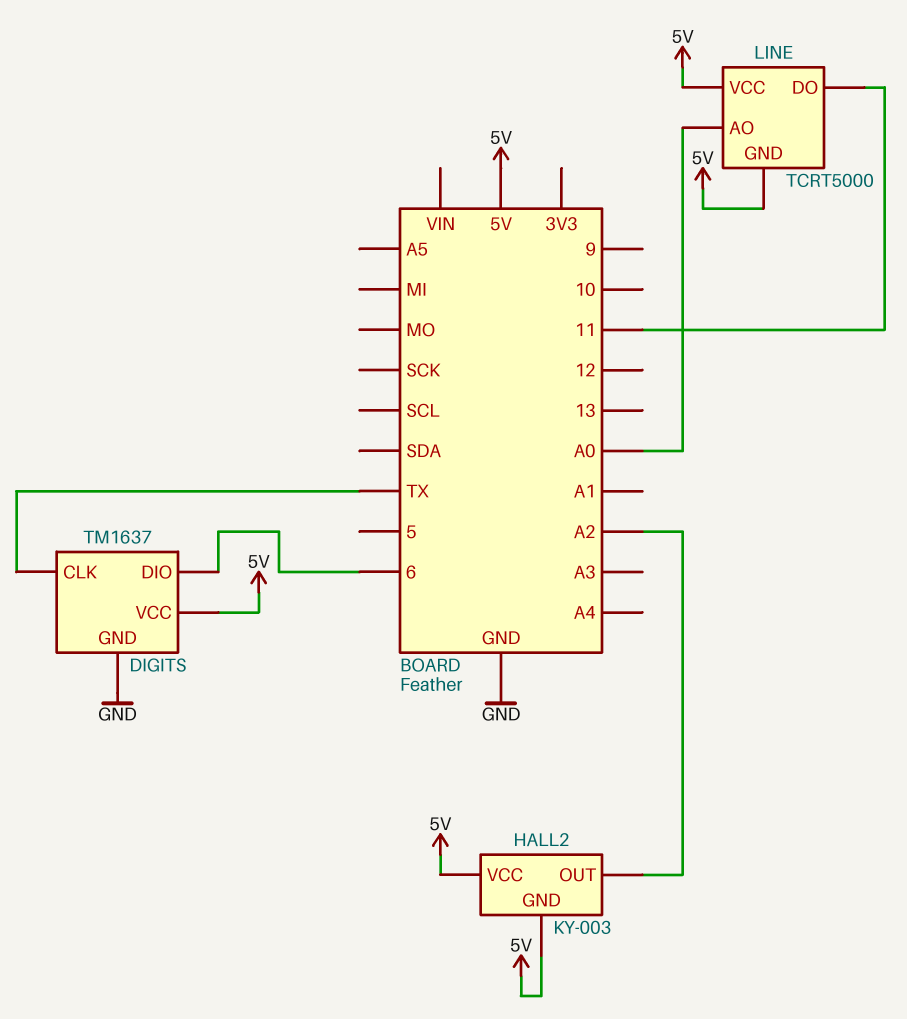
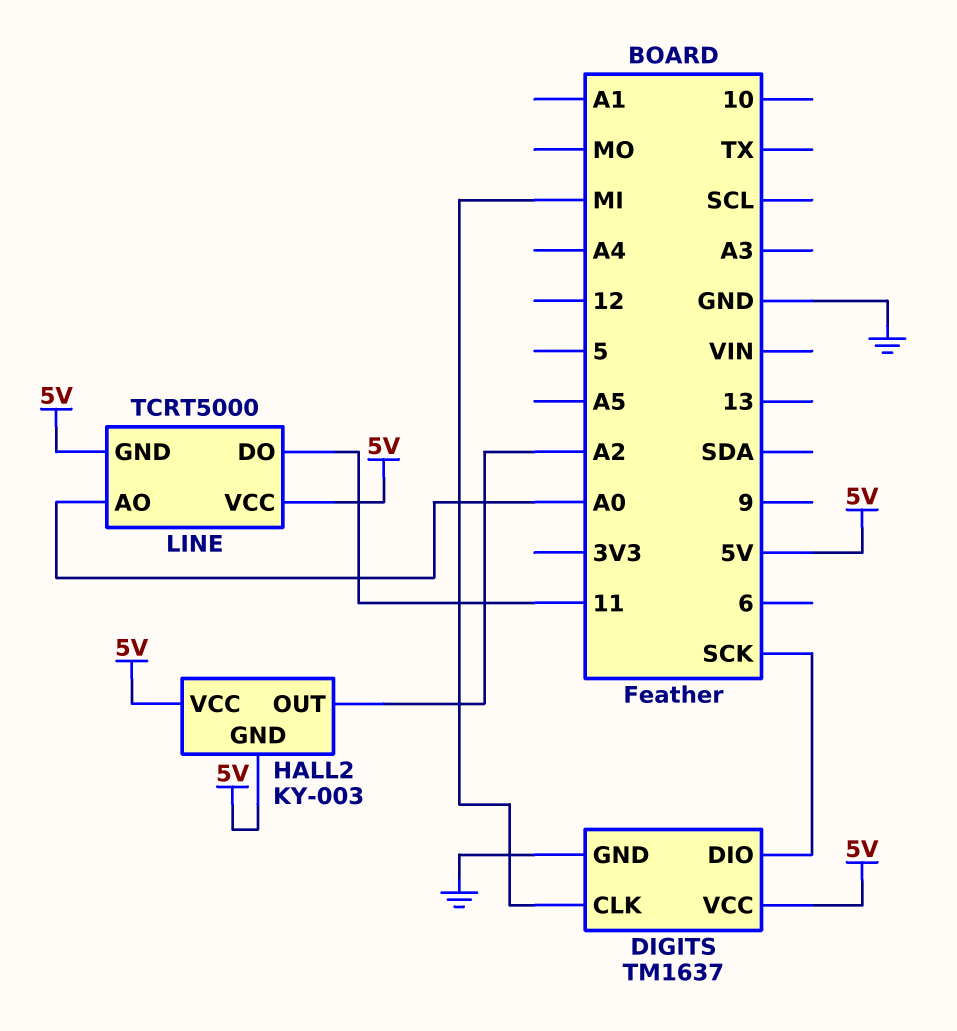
DIGITS pin CLK: TX -> MI
DIGITS pin DIO: 6 -> SCK

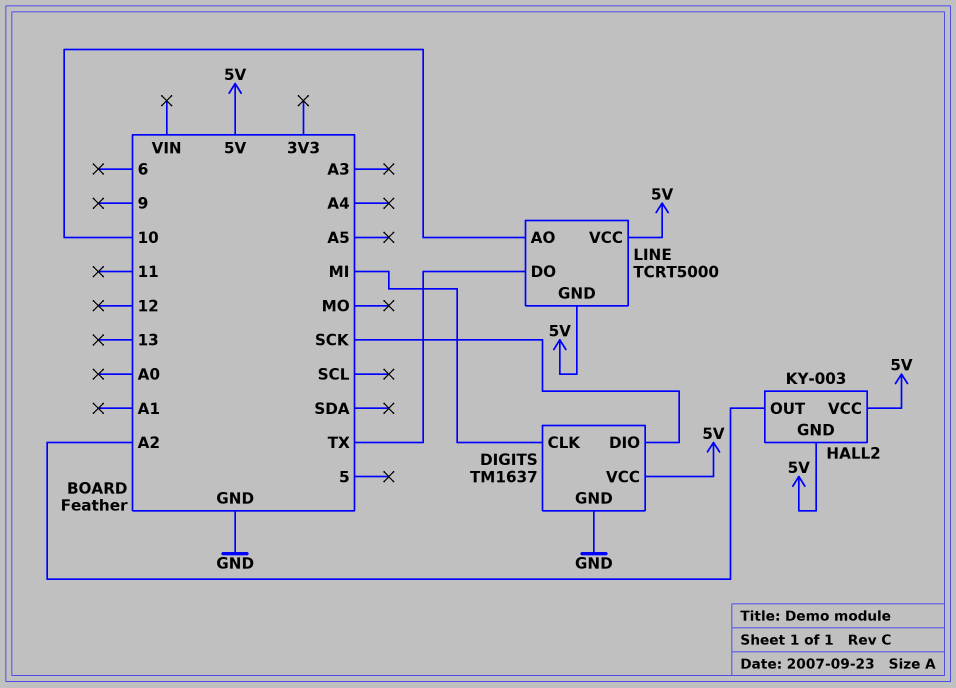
LINE pin AO: A0 -> 10
LINE pin DO: 11 -> TX

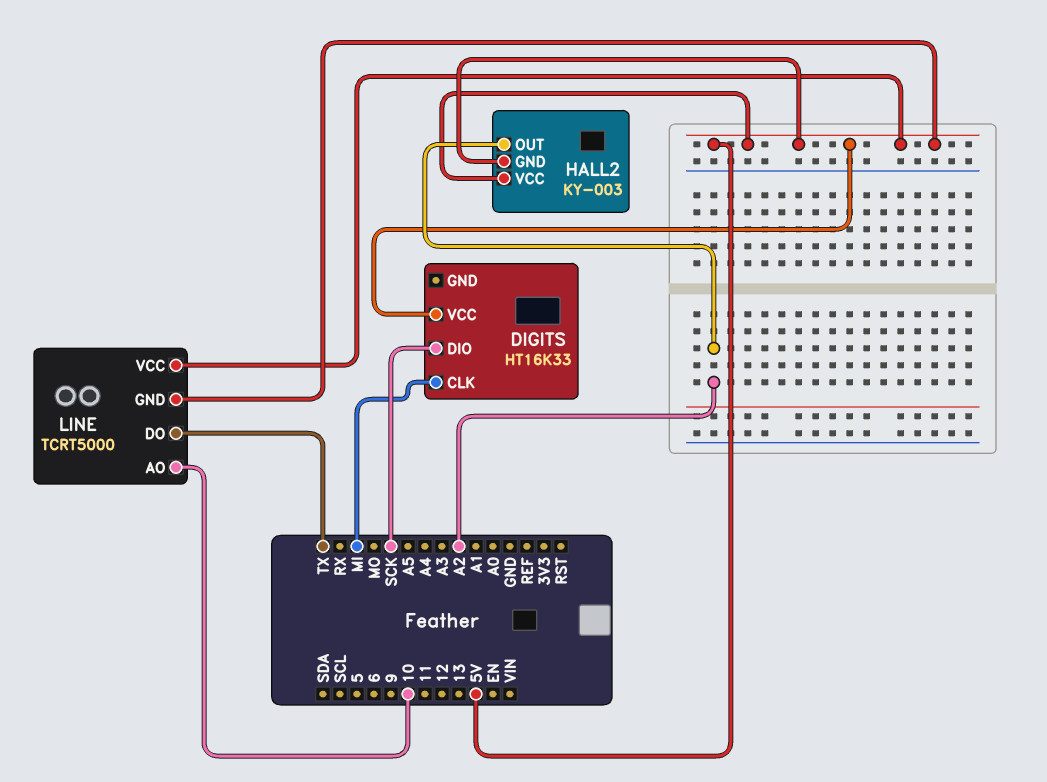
DIGITS: TM1637 -> HT16K33
DIGITS pin GND: GND -> none

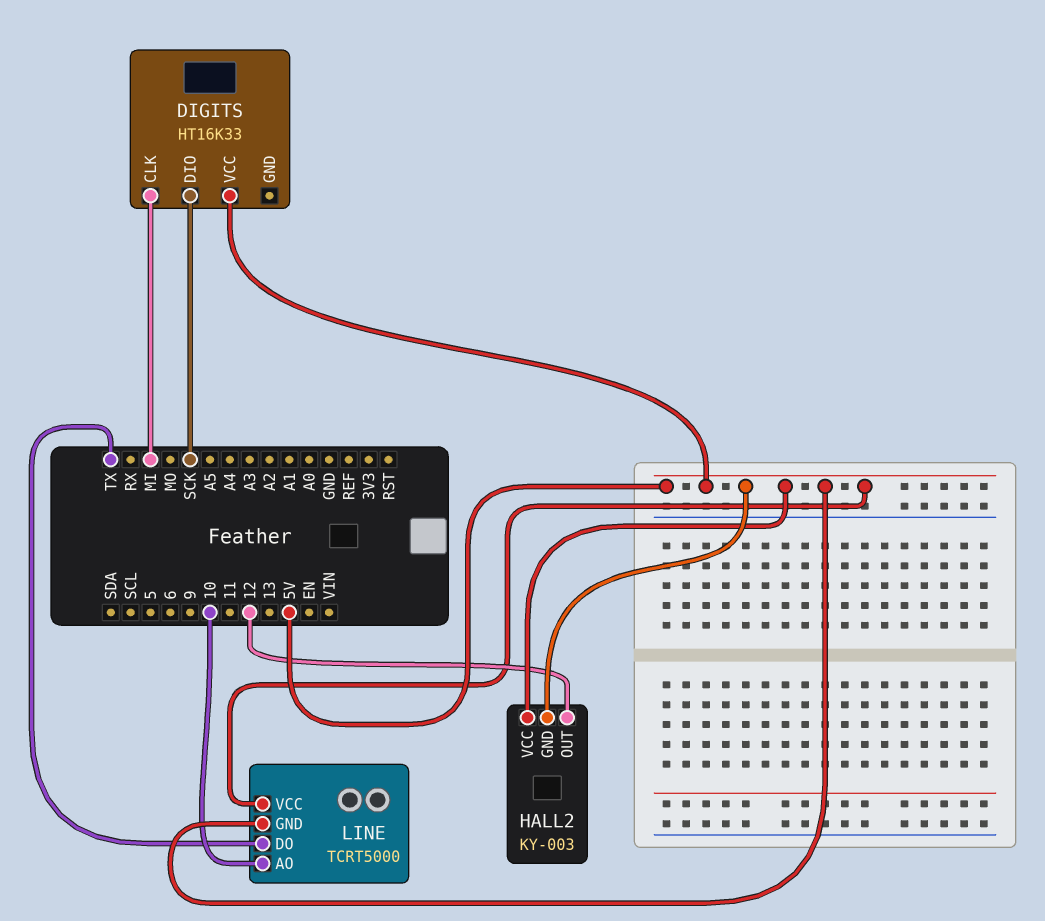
HALL2 pin OUT: A2 -> 12

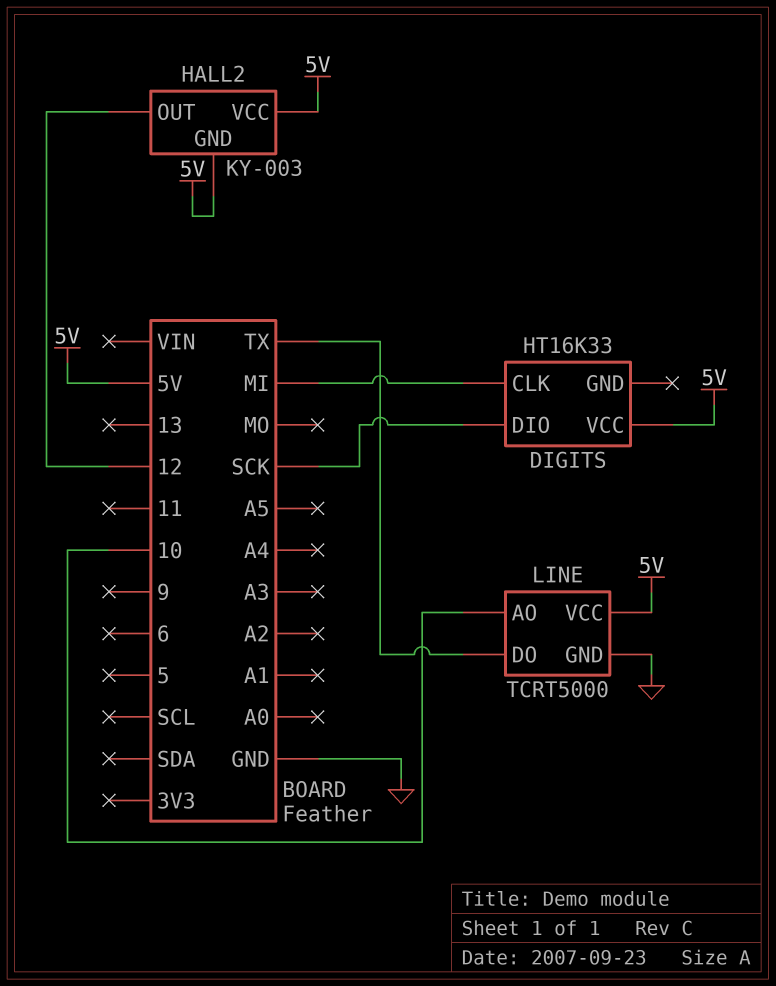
LINE pin GND: 5V -> GND

